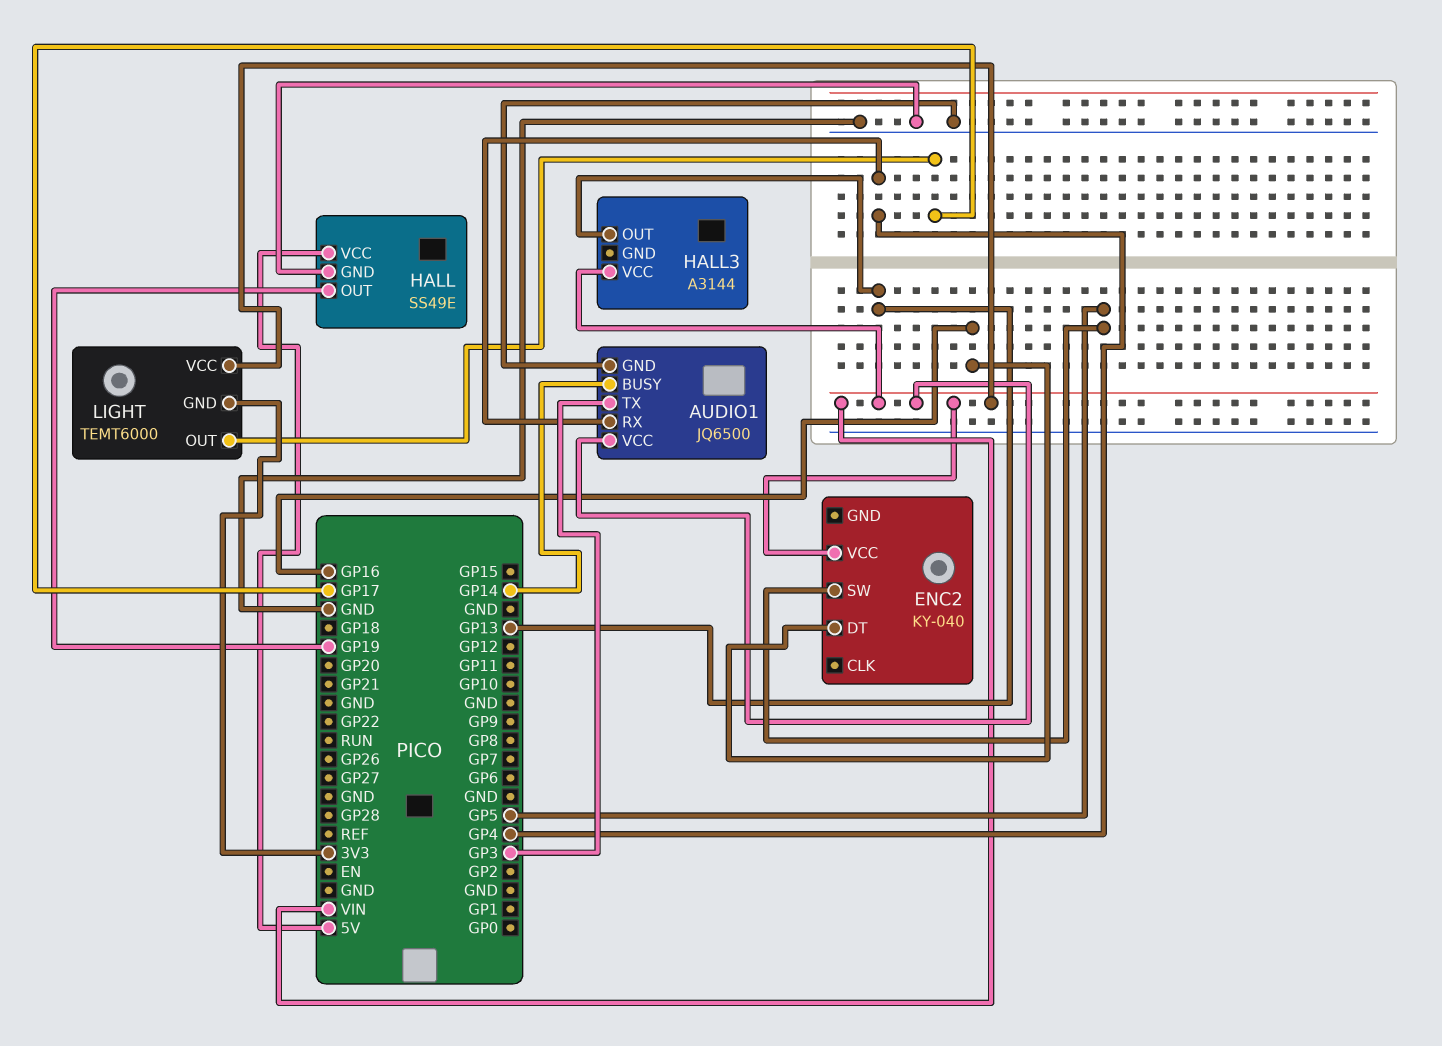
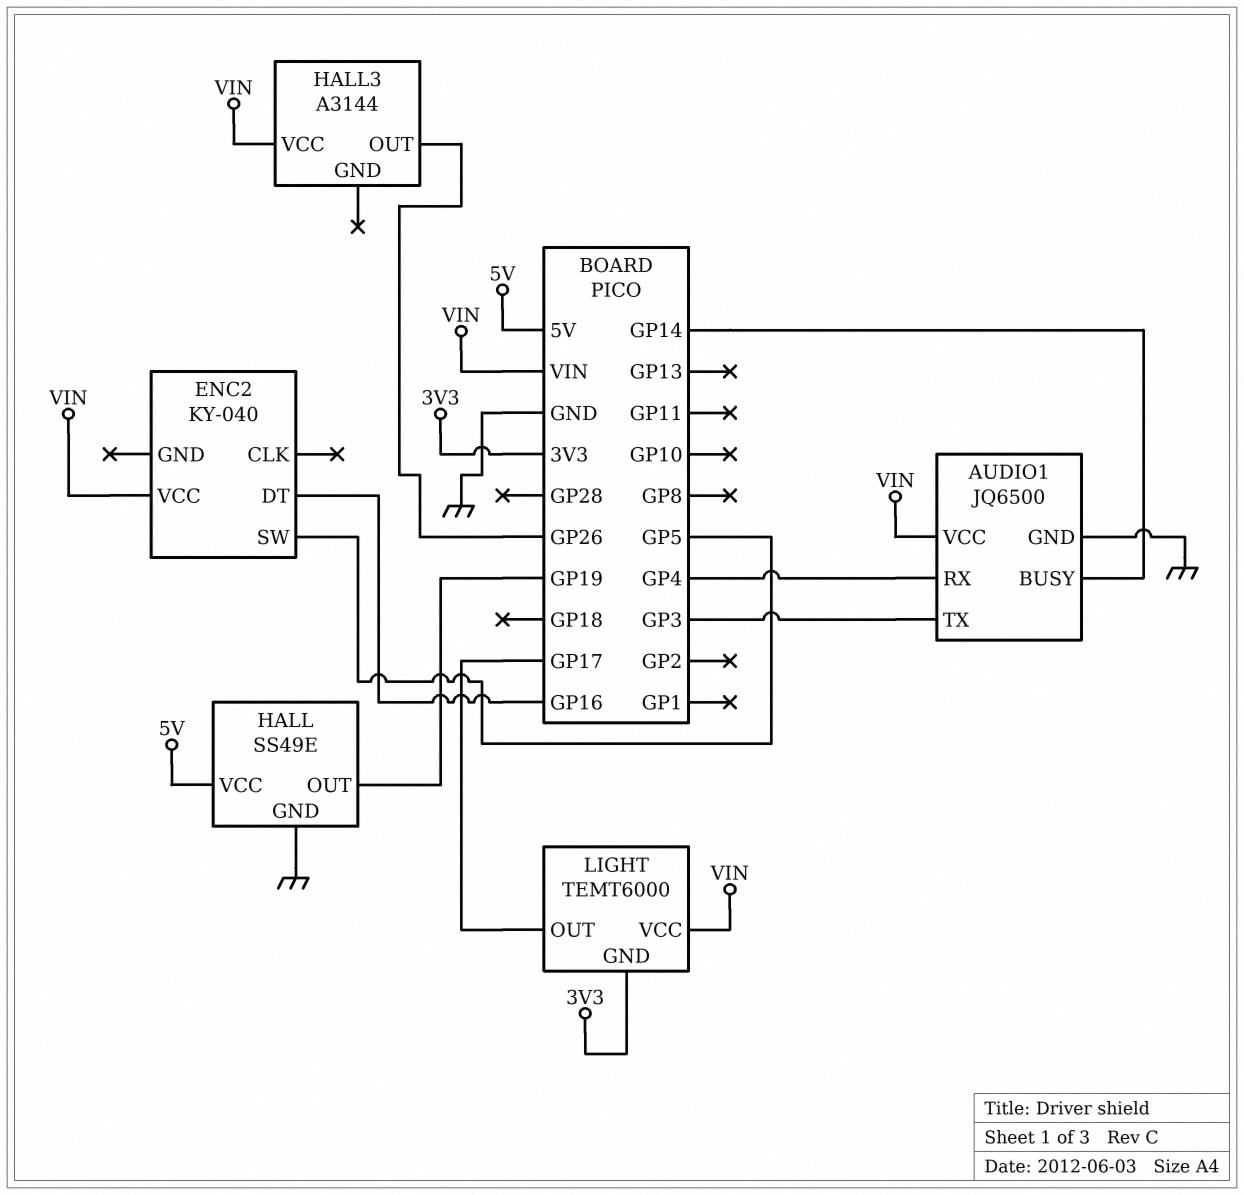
HALL3 pin OUT: GP13 -> GP26

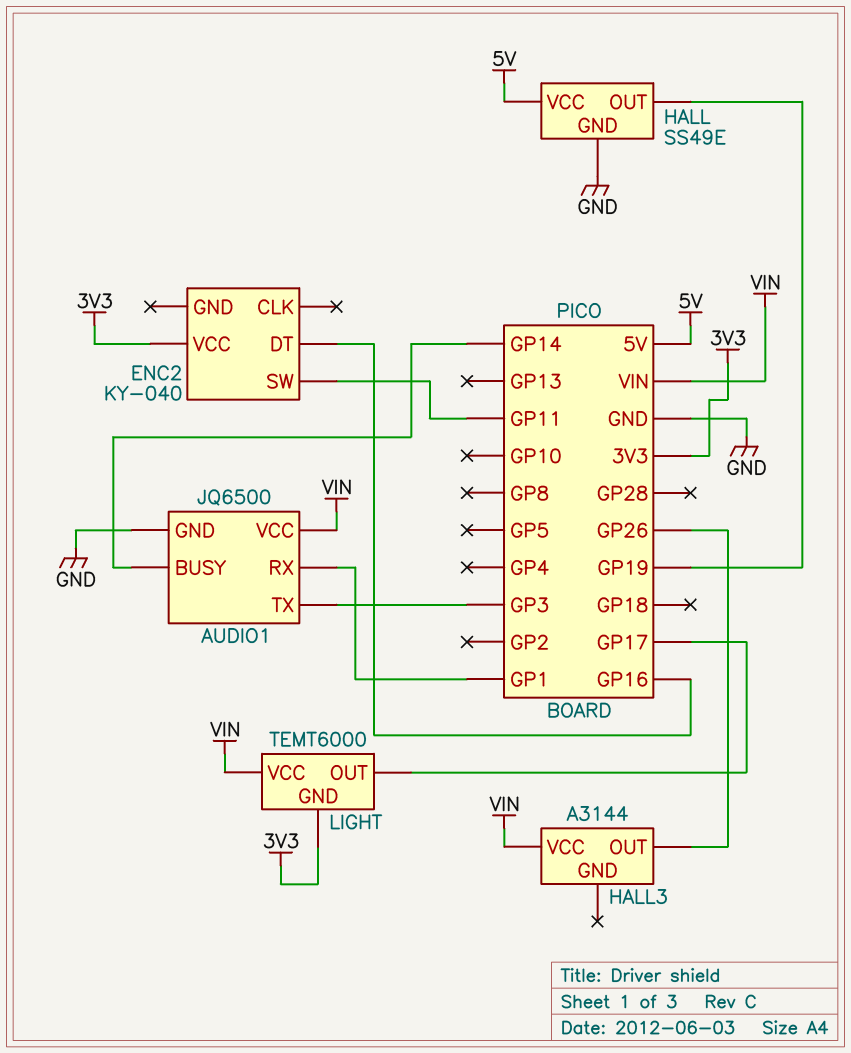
AUDIO1 pin RX: GP4 -> GP1
ENC2 pin SW: GP5 -> GP11
ENC2 pin VCC: VIN -> 3V3

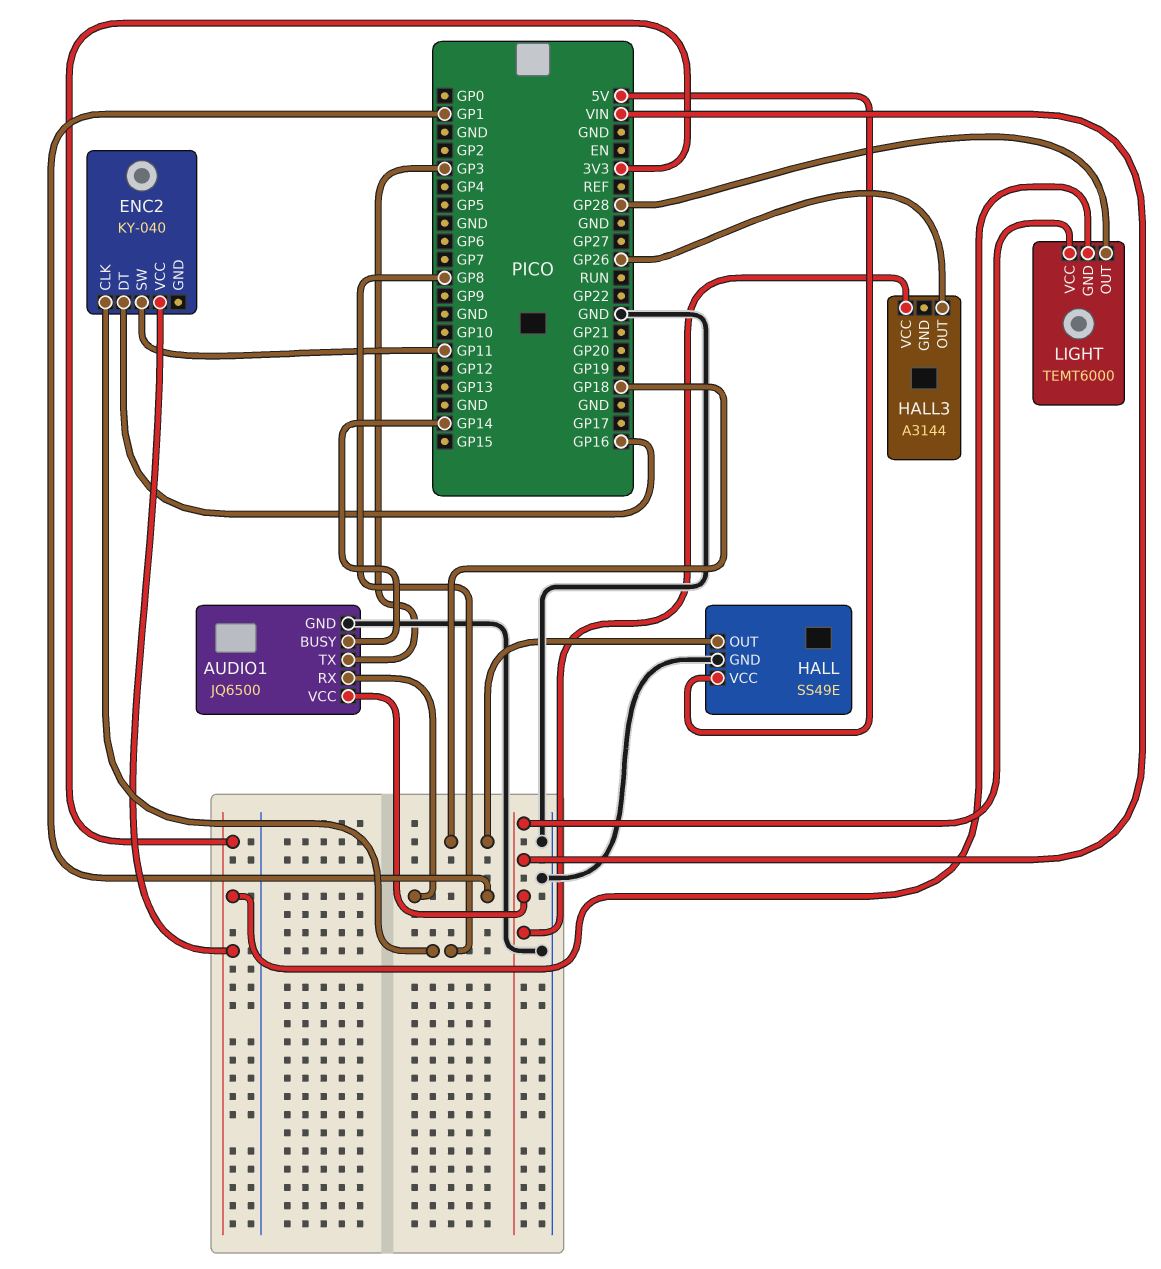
ENC2 pin CLK: none -> GP8
HALL pin OUT: GP19 -> GP18
LIGHT pin OUT: GP17 -> GP28

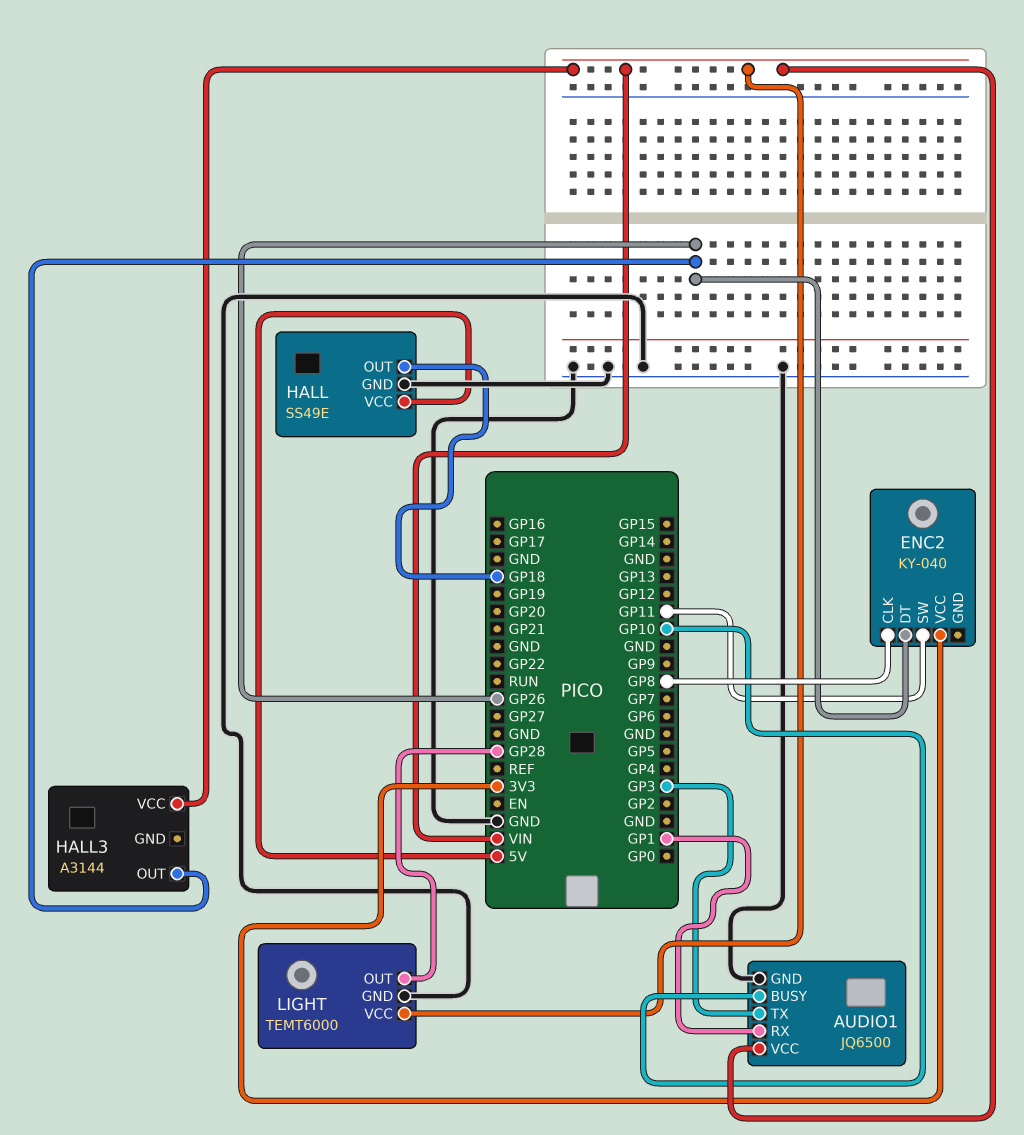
AUDIO1 pin BUSY: GP14 -> GP10
ENC2 pin DT: GP16 -> GP26
LIGHT pin GND: 3V3 -> GND

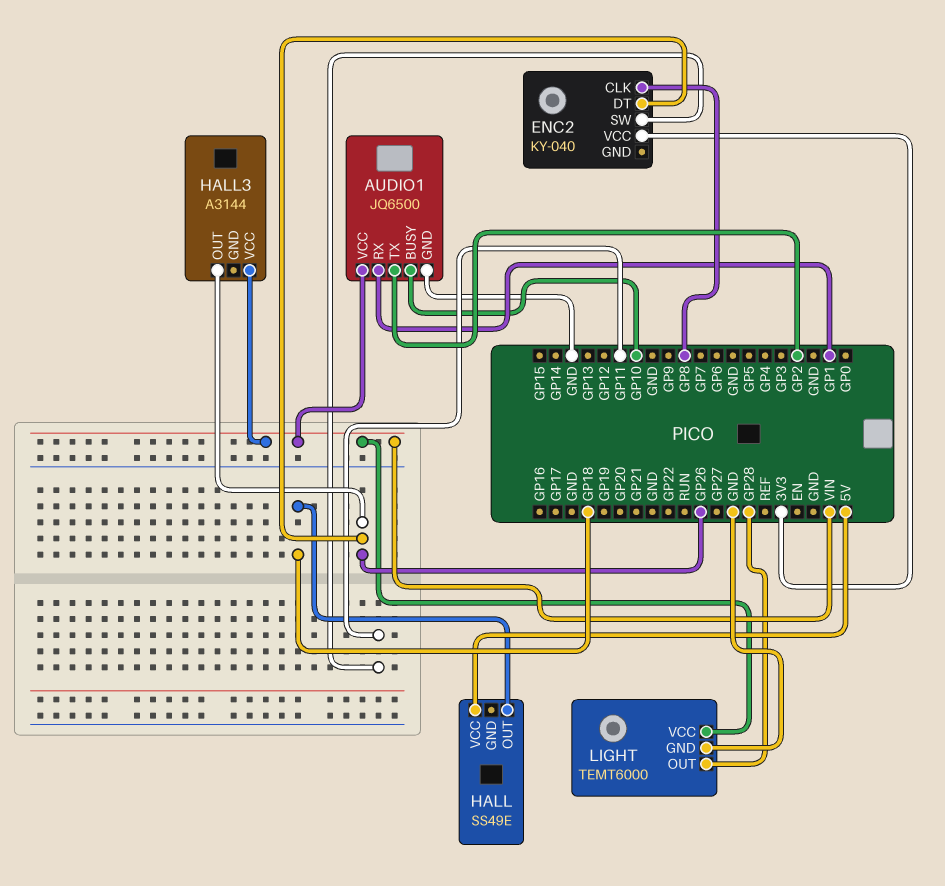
AUDIO1 pin TX: GP3 -> GP2
HALL pin GND: GND -> none

